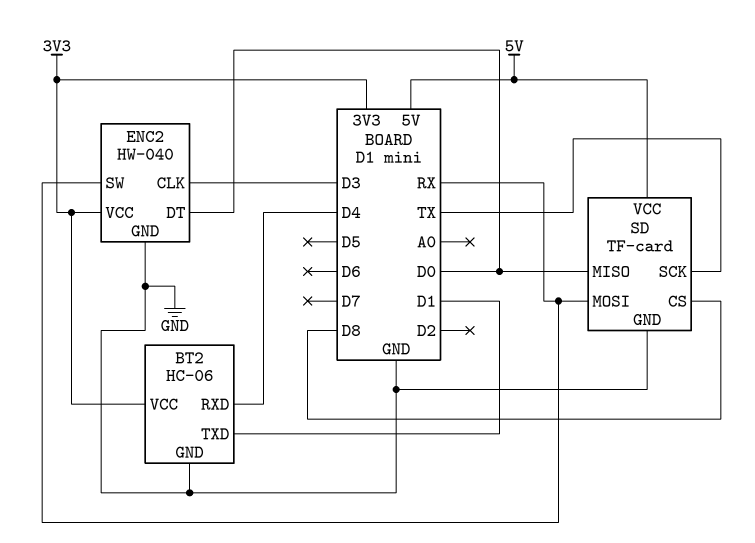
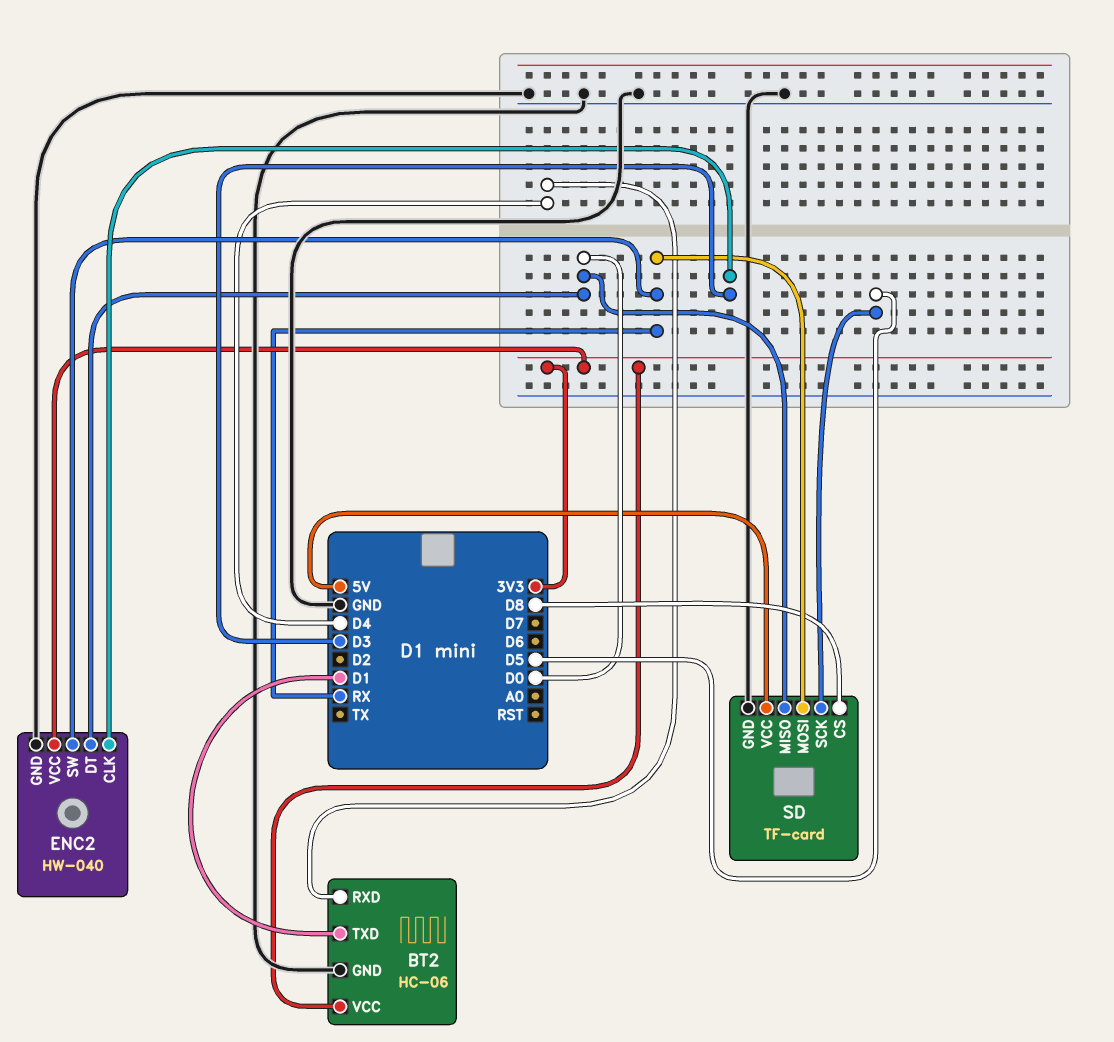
SD pin SCK: TX -> D5

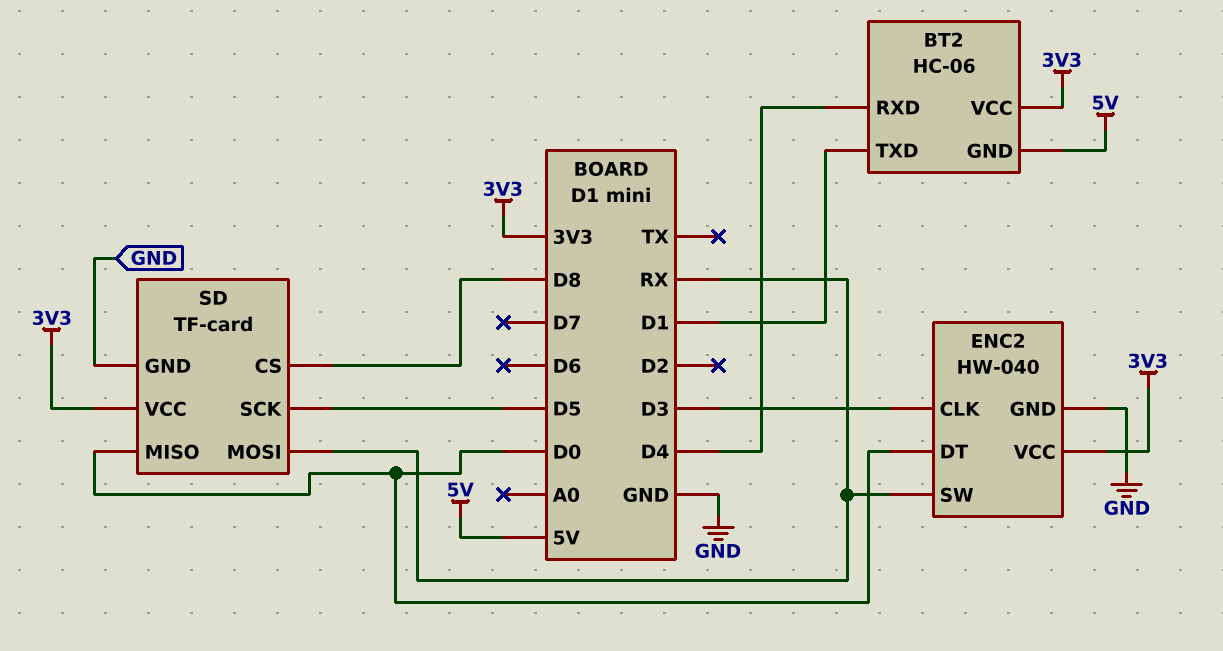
BT2 pin GND: GND -> 5V
SD pin VCC: 5V -> 3V3

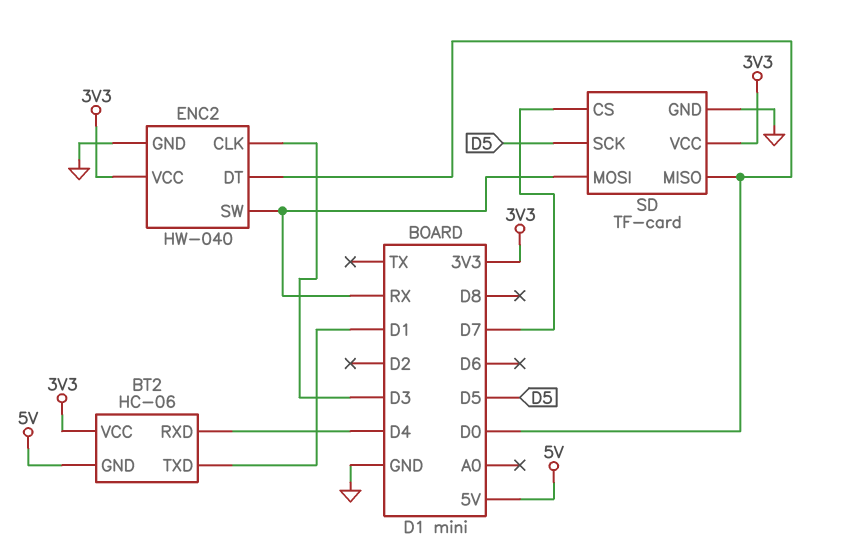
SD pin CS: D8 -> D7

